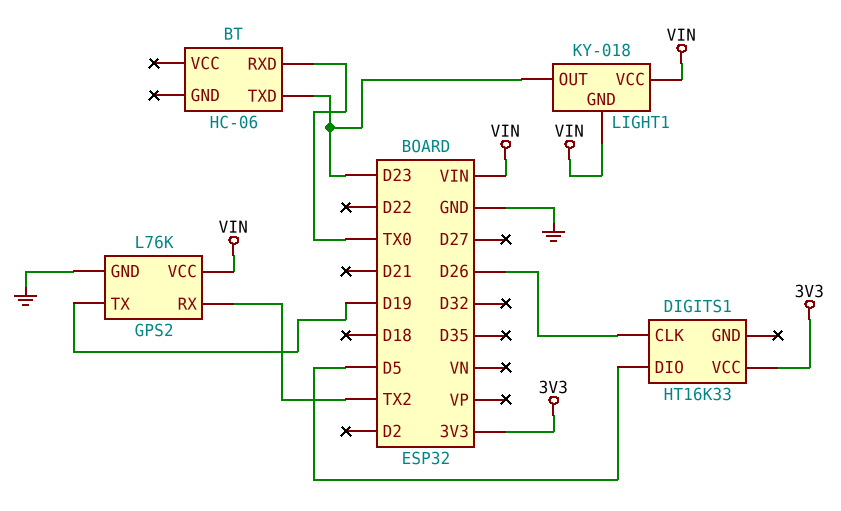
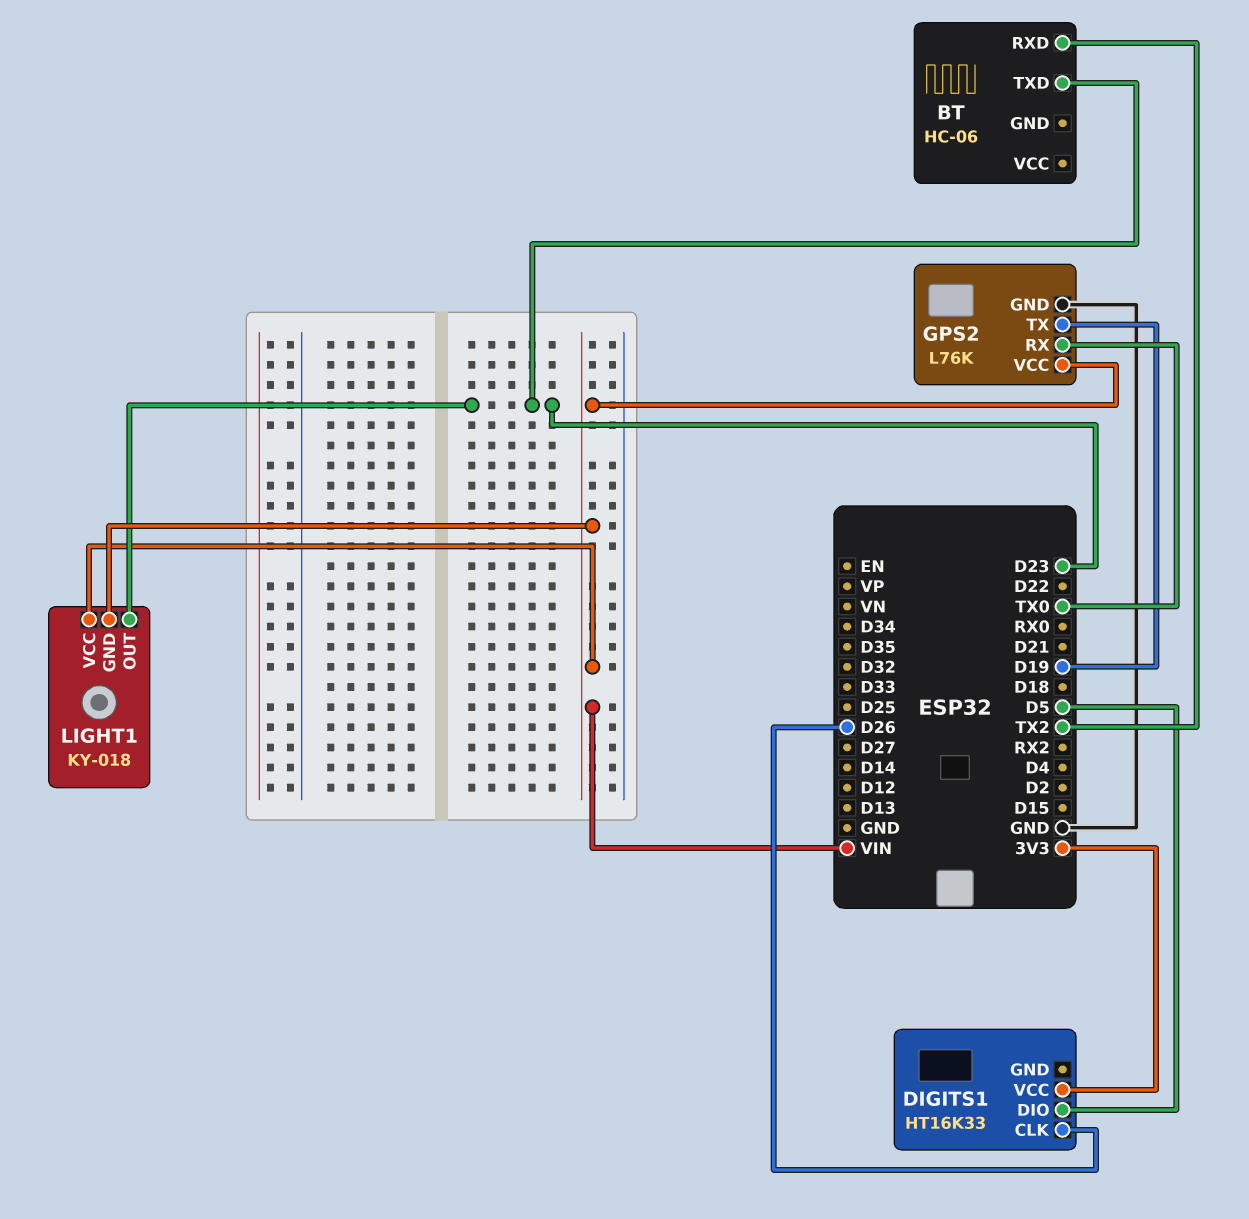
BT pin RXD: TX0 -> TX2
GPS2 pin RX: TX2 -> TX0

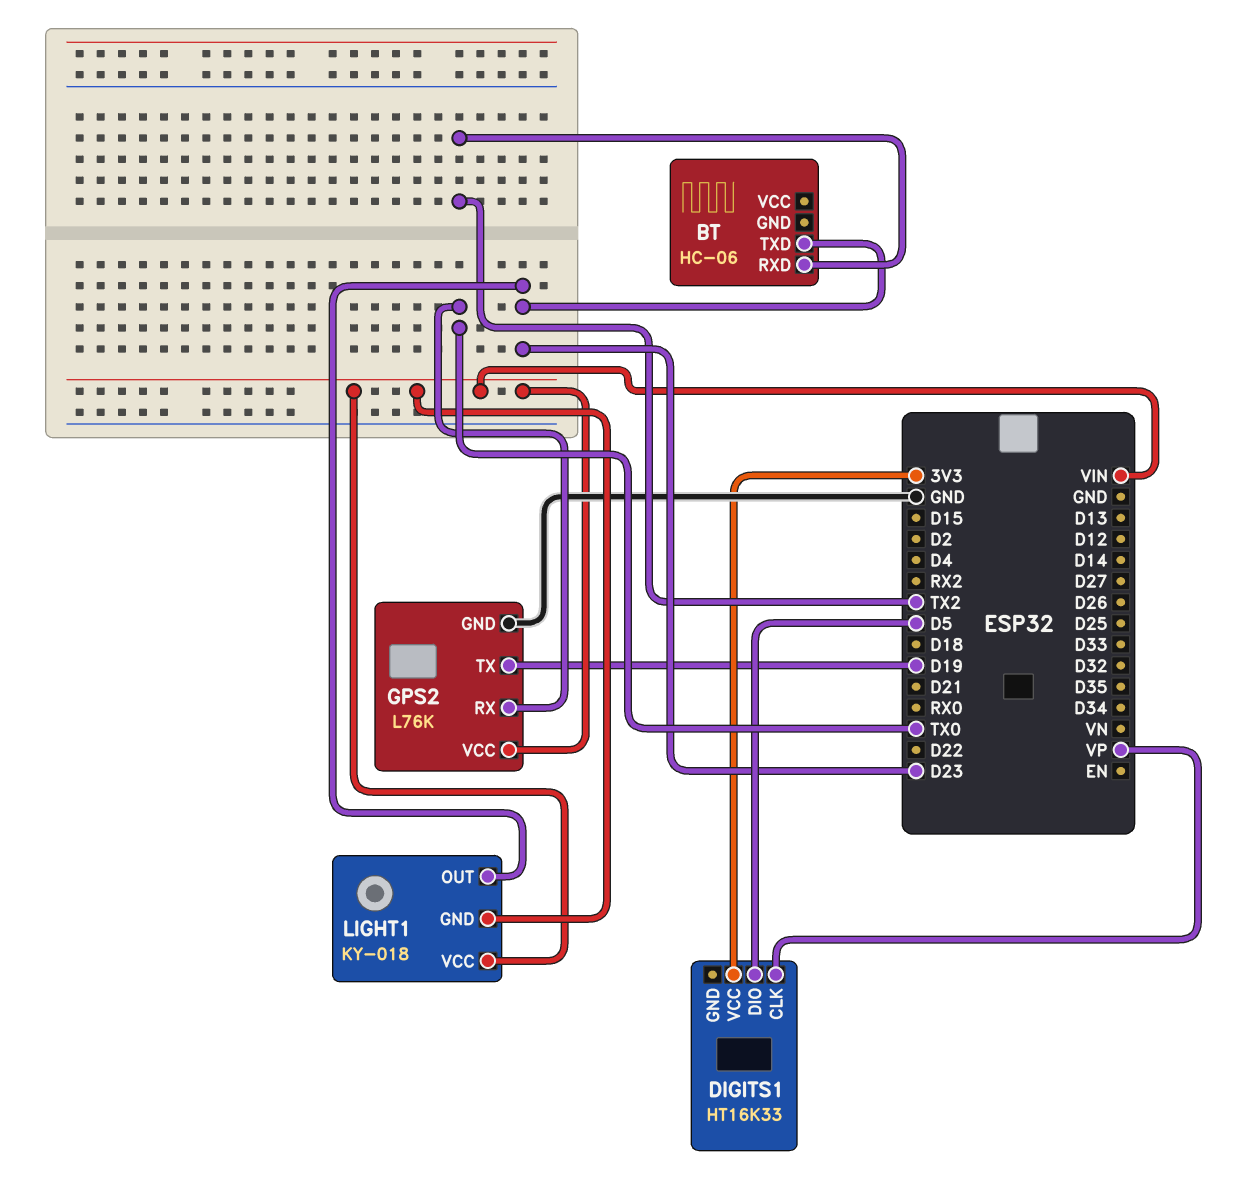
DIGITS1 pin CLK: D26 -> VP

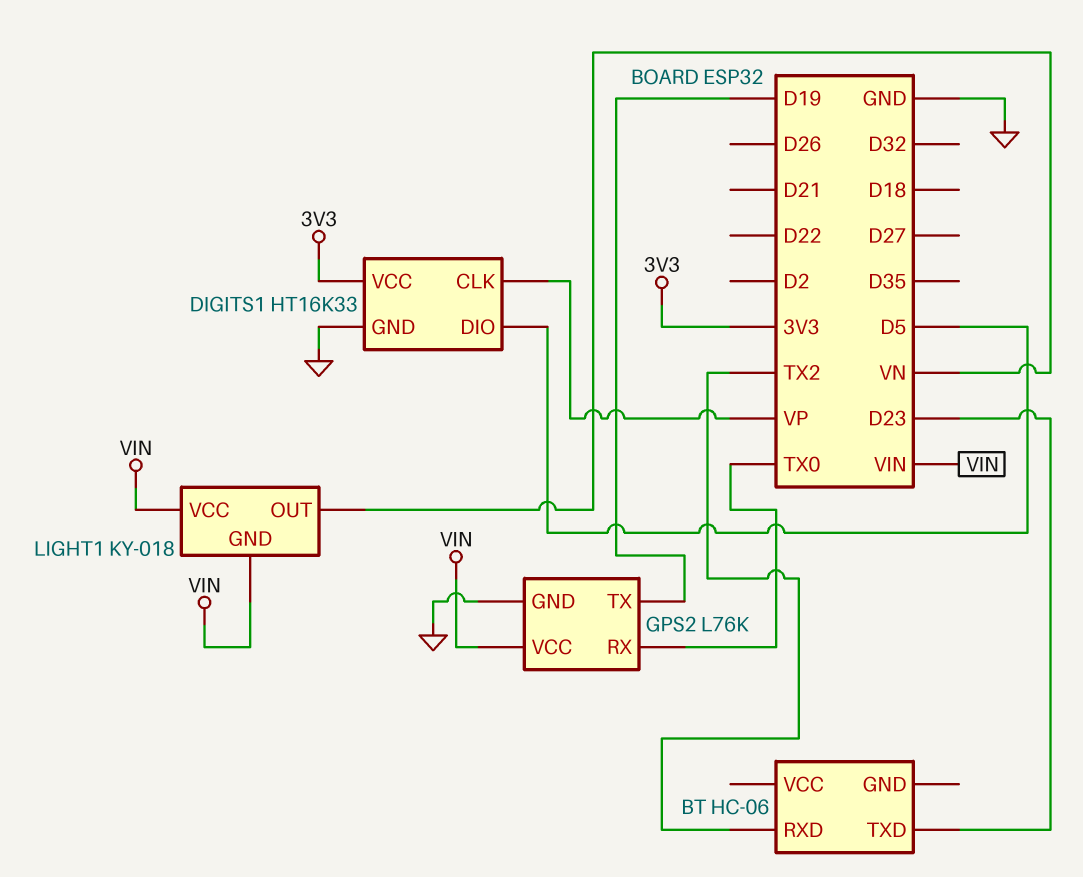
DIGITS1 pin GND: none -> GND
LIGHT1 pin OUT: D23 -> VN

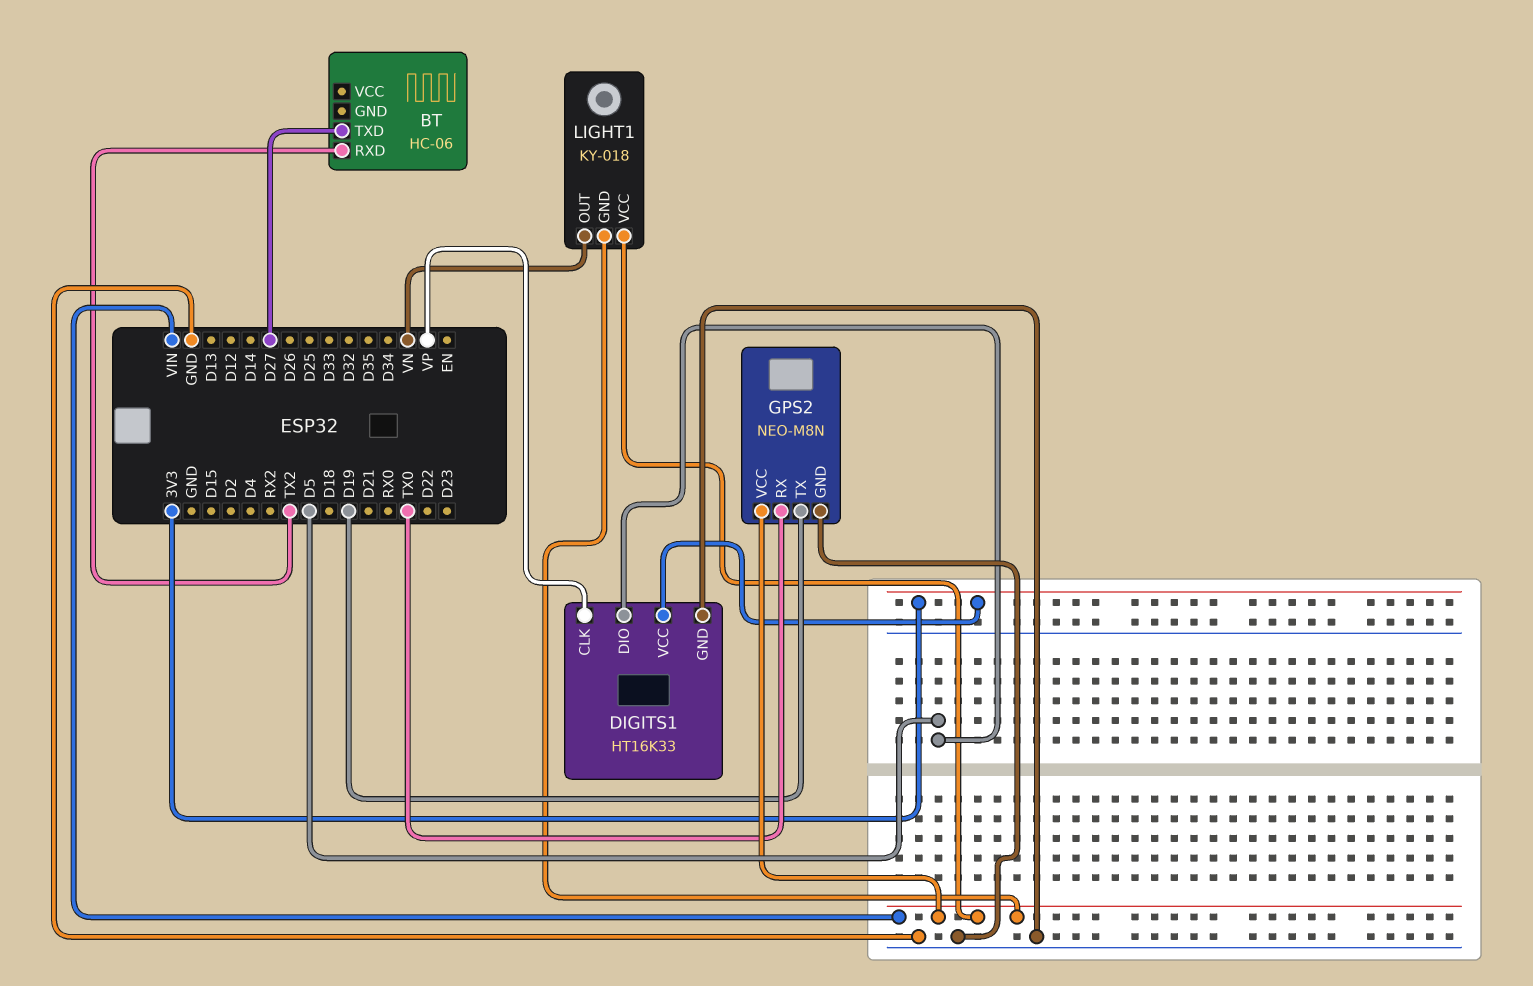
BT pin TXD: D23 -> D27
GPS2: L76K -> NEO-M8N

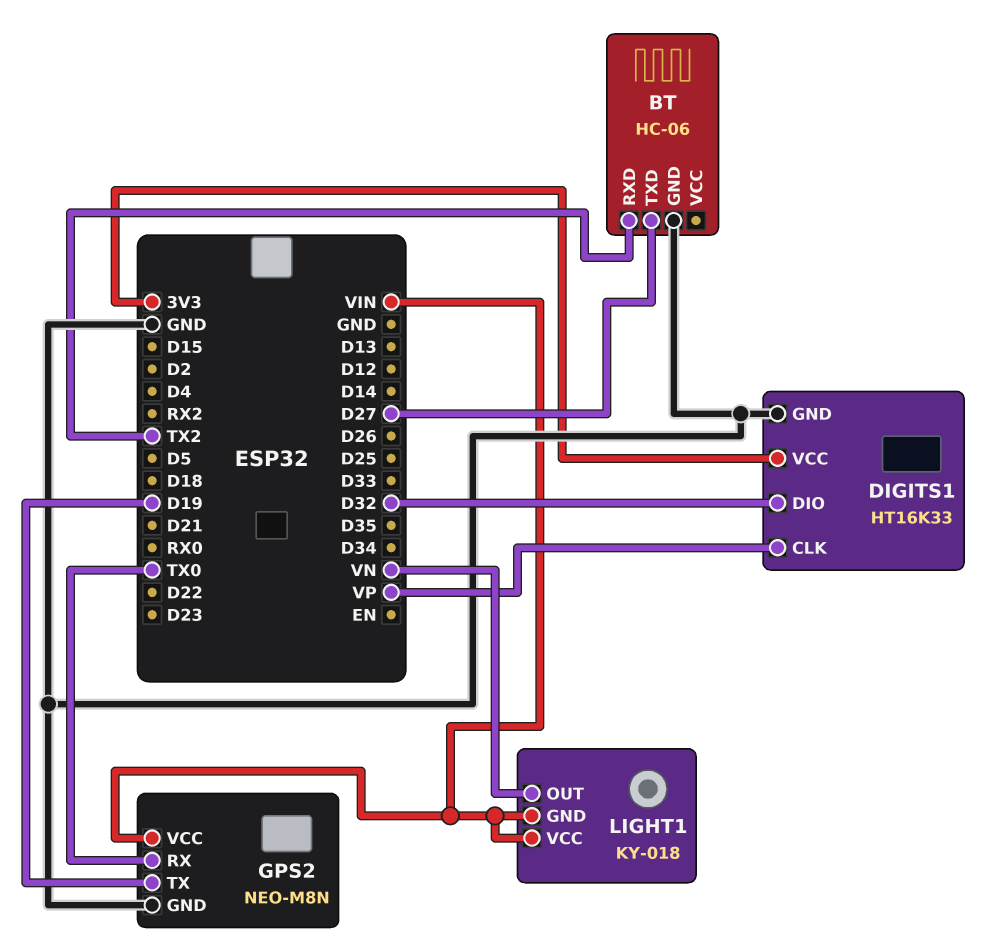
BT pin GND: none -> GND
DIGITS1 pin DIO: D5 -> D32

